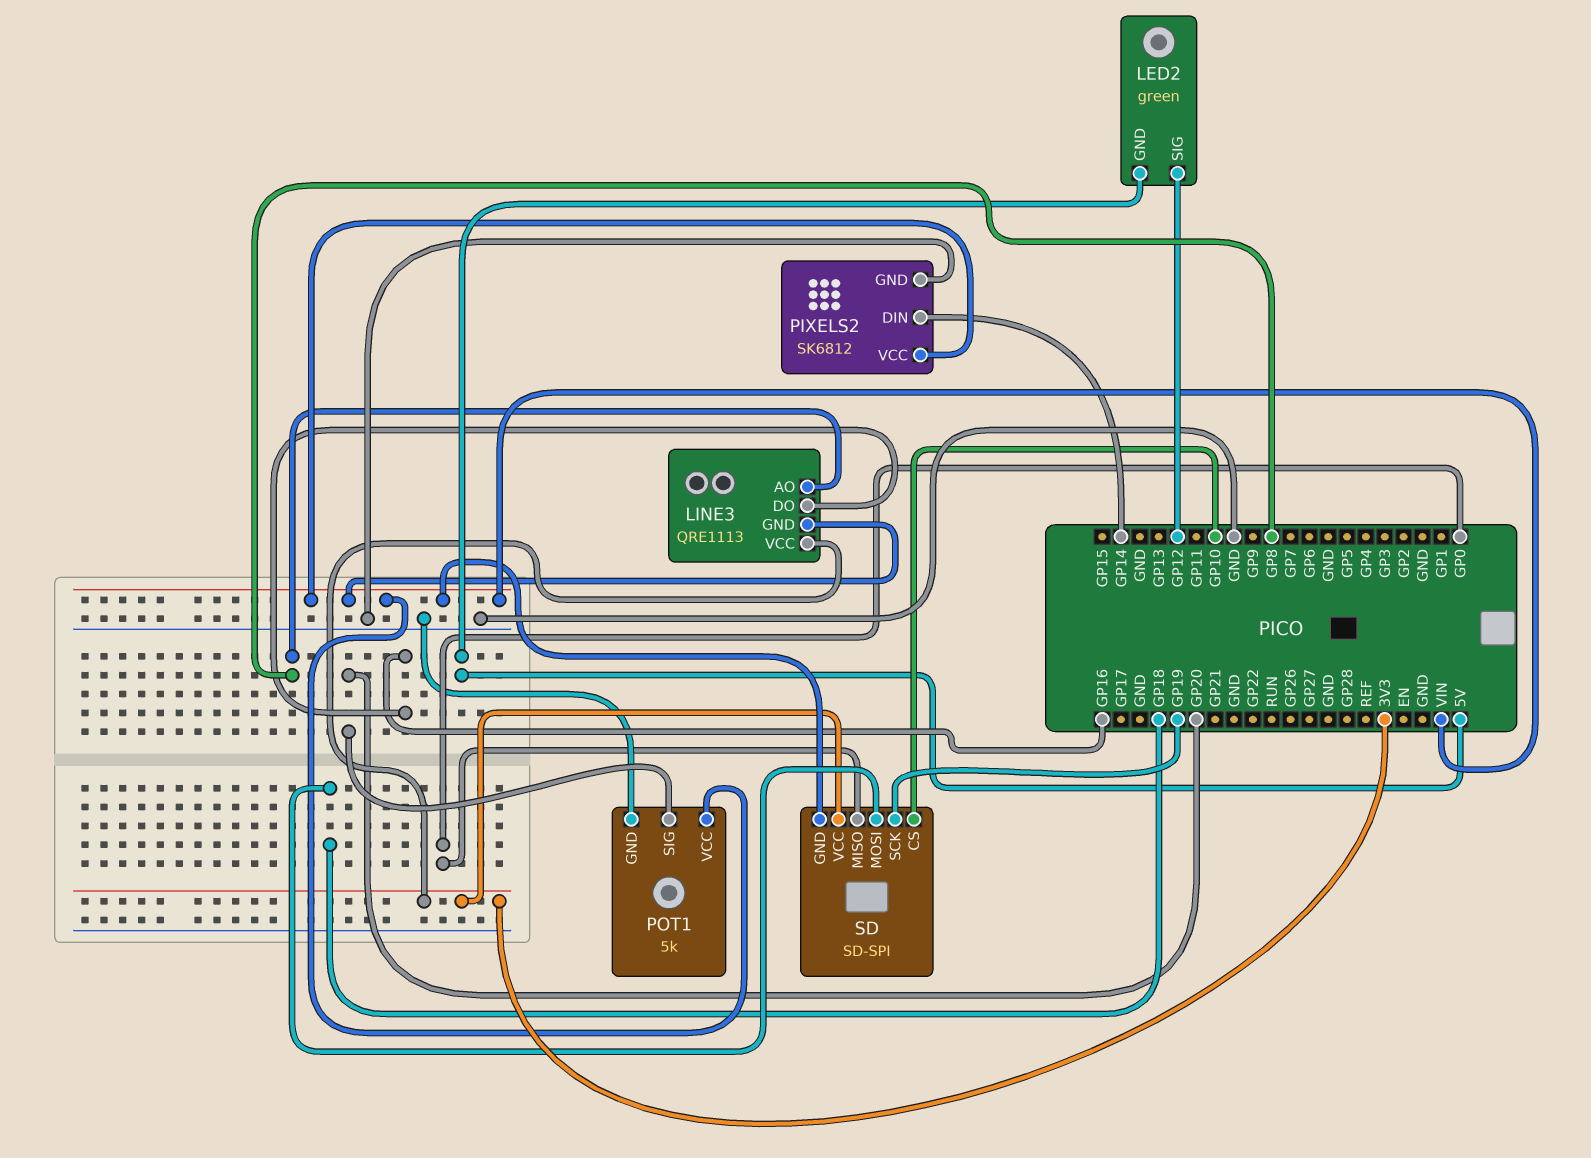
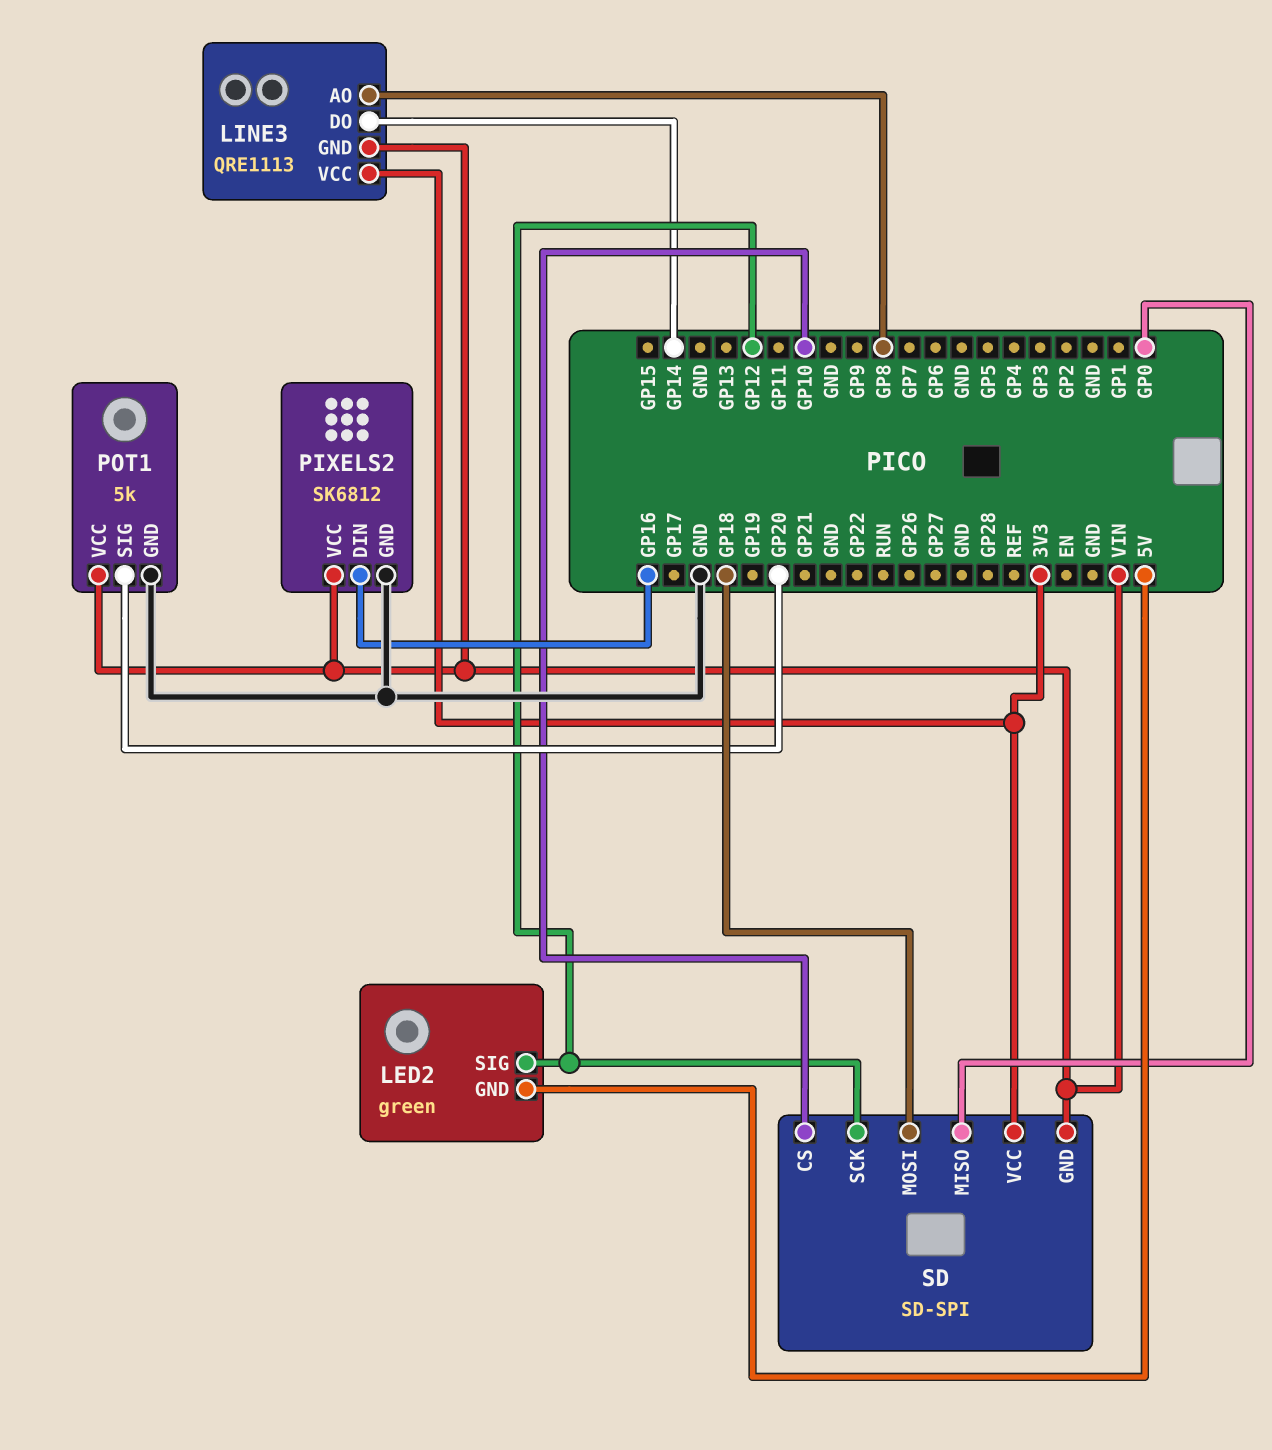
LINE3 pin DO: GP16 -> GP14
PIXELS2 pin DIN: GP14 -> GP16
SD pin SCK: GP19 -> GP12

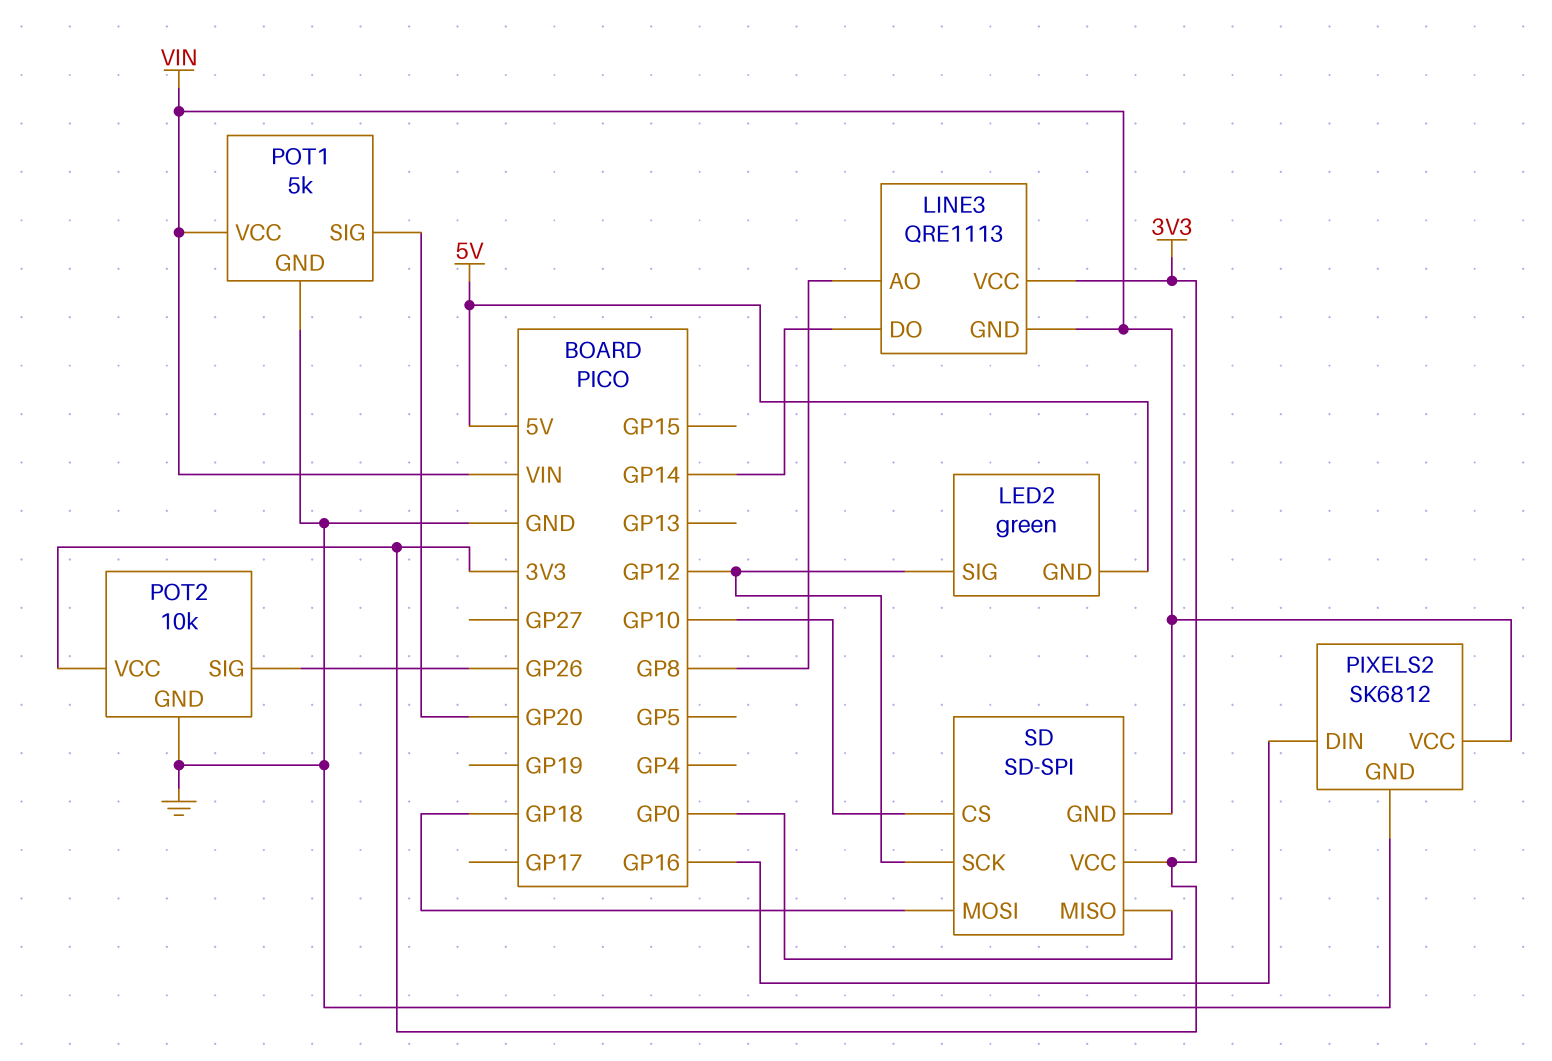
POT2: none -> 10k
POT2 pin GND: none -> GND
POT2 pin SIG: none -> GP26
POT2 pin VCC: none -> 3V3

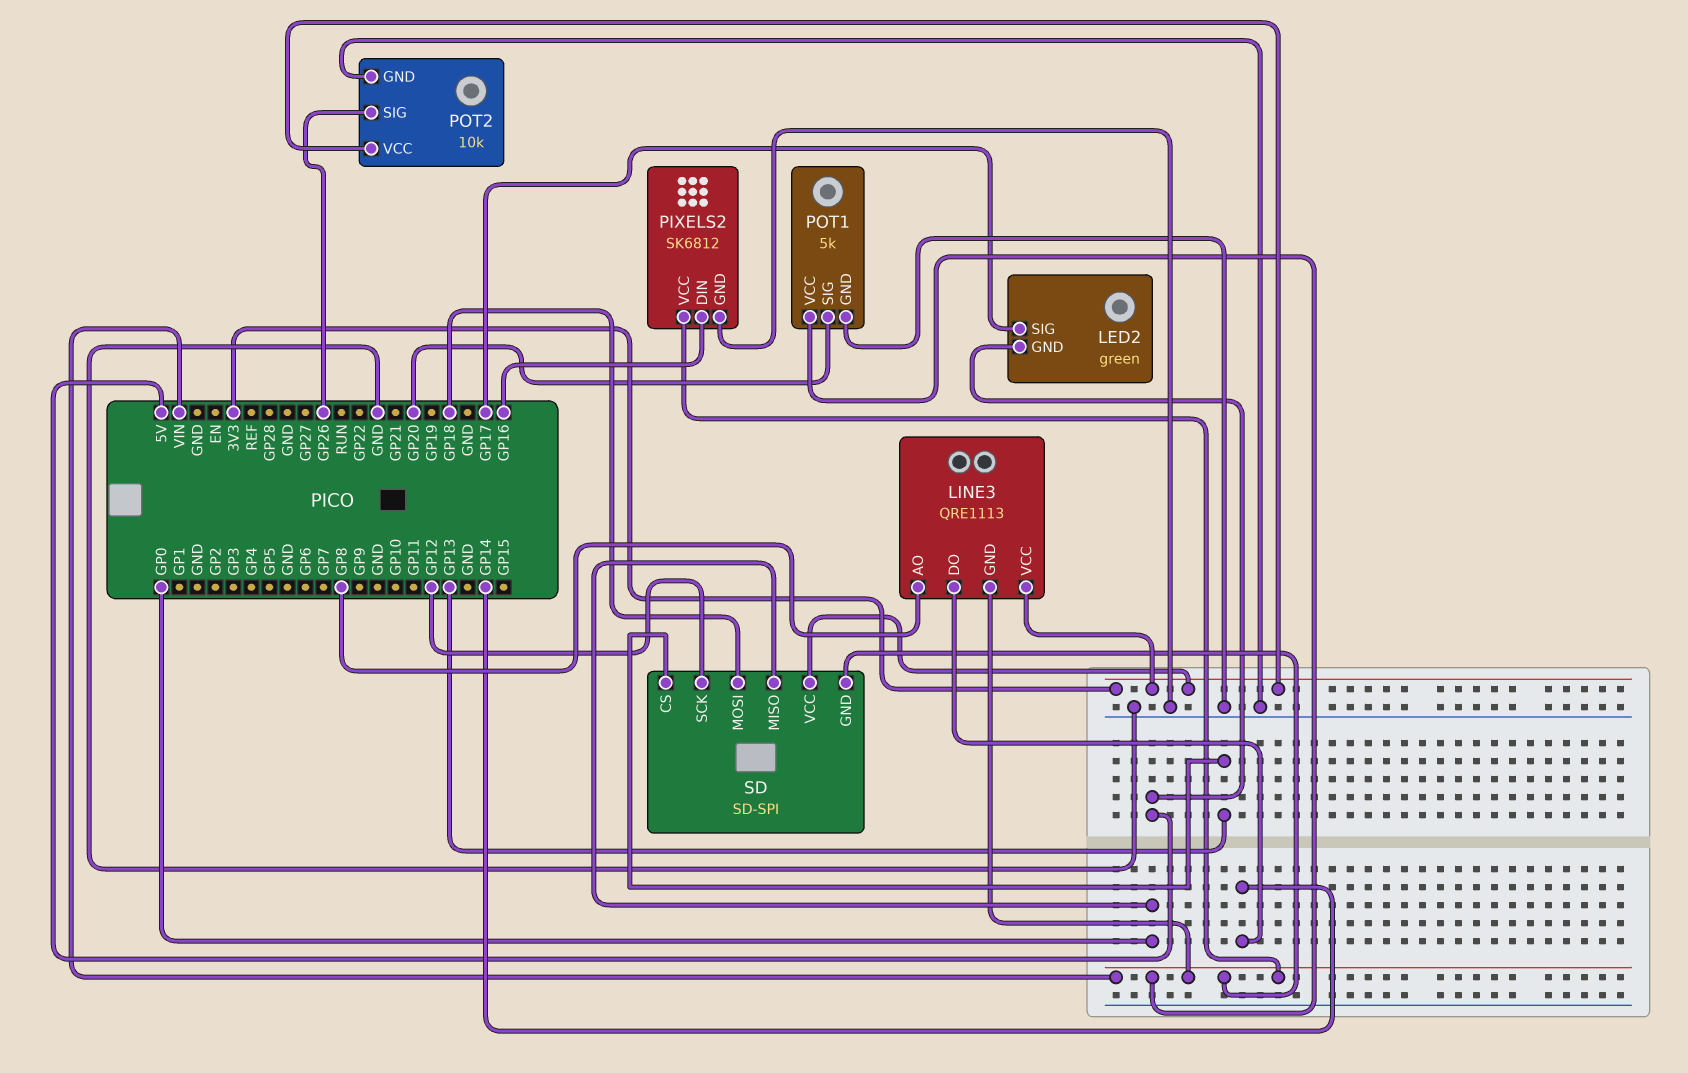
LED2 pin SIG: GP12 -> GP17
SD pin CS: GP10 -> GP13

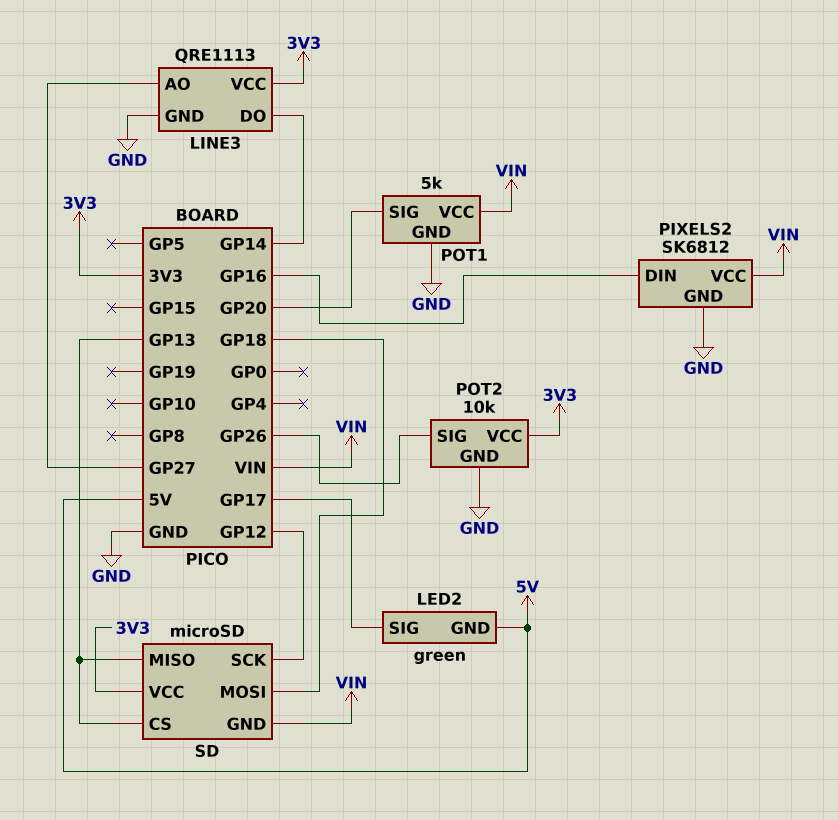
LINE3 pin AO: GP8 -> GP27
LINE3 pin GND: VIN -> GND
SD: SD-SPI -> microSD
SD pin MISO: GP0 -> GP13

